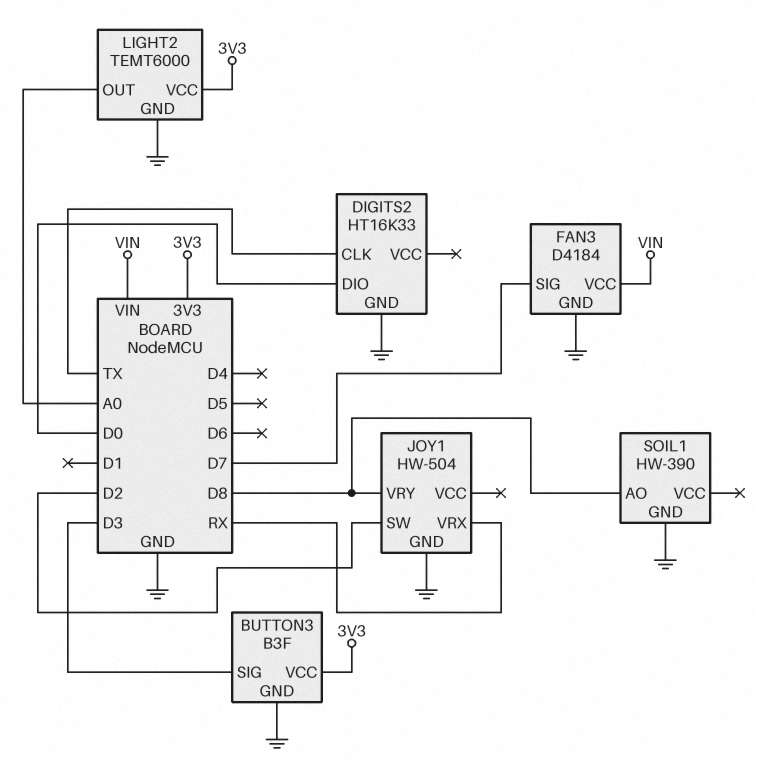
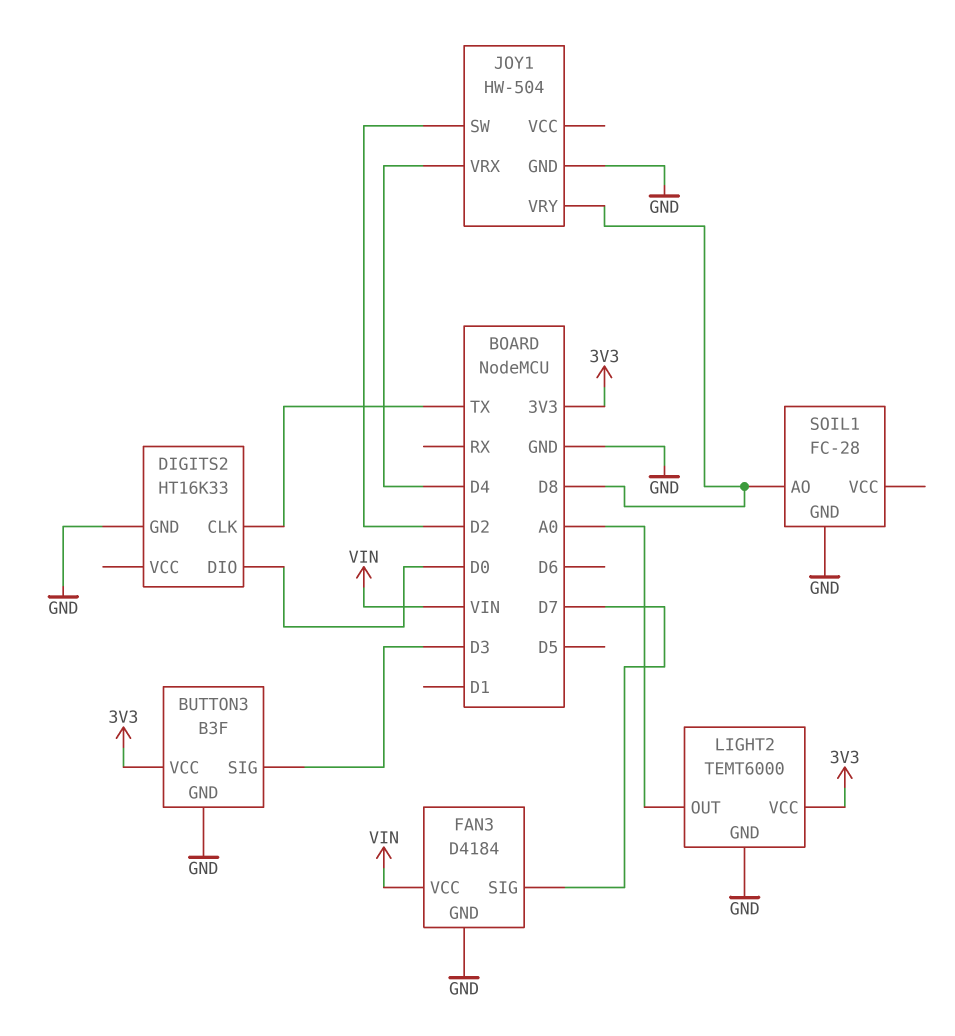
JOY1 pin VRX: RX -> D4
SOIL1: HW-390 -> FC-28

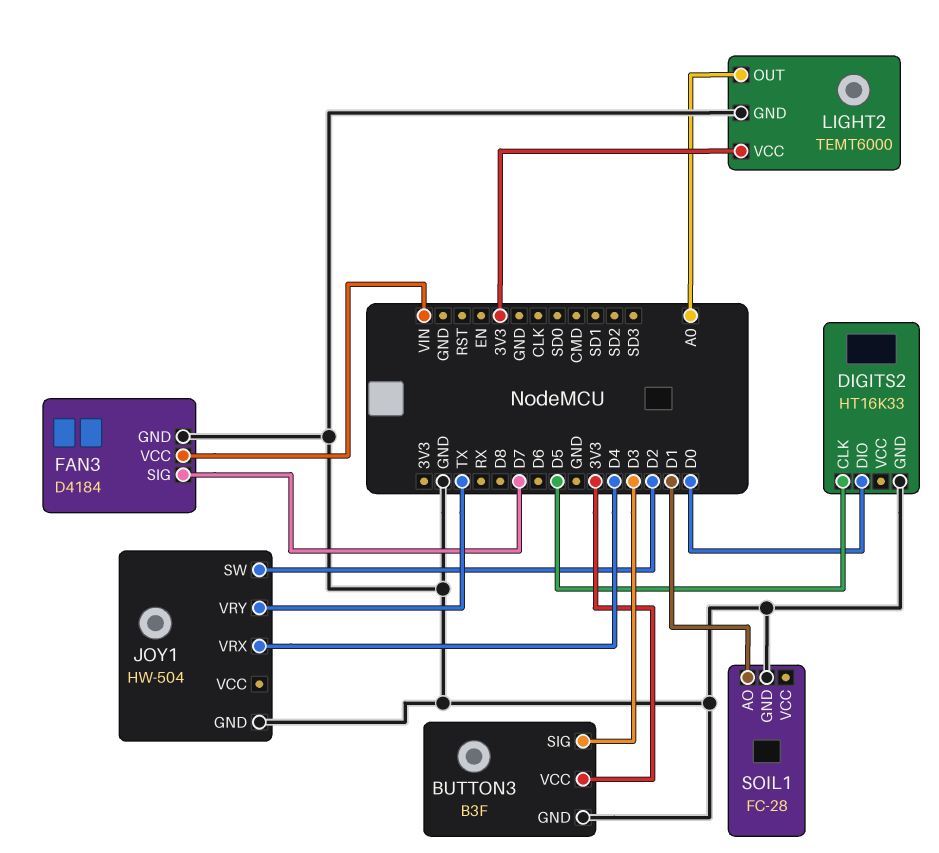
DIGITS2 pin CLK: TX -> D5
JOY1 pin VRY: D8 -> TX
SOIL1 pin AO: D8 -> D1

